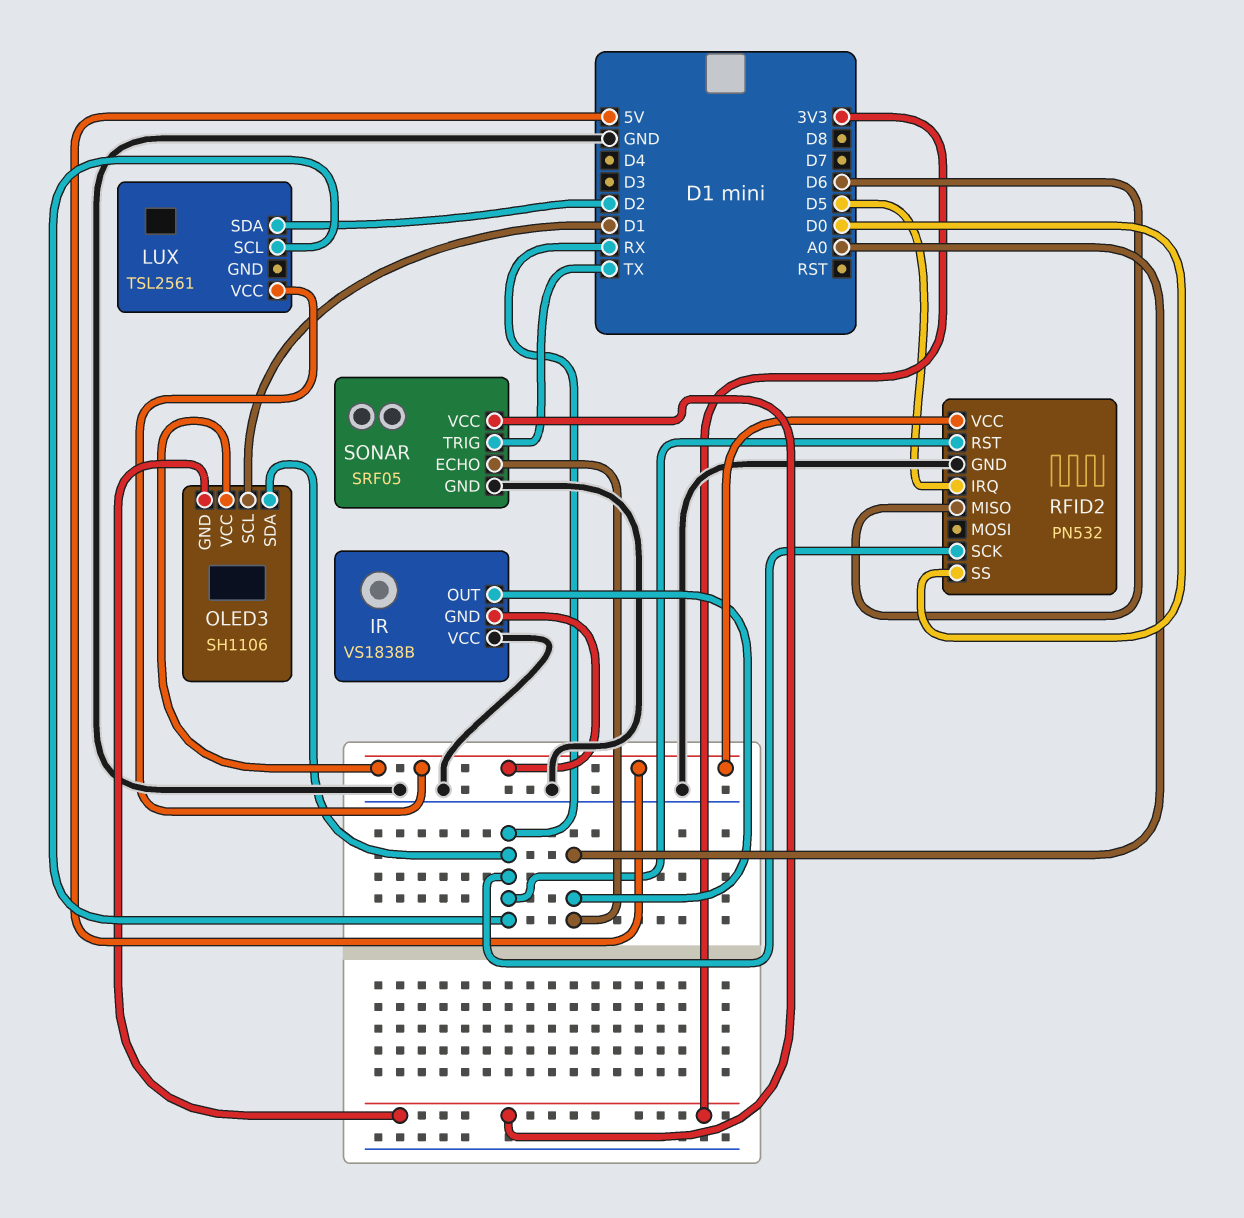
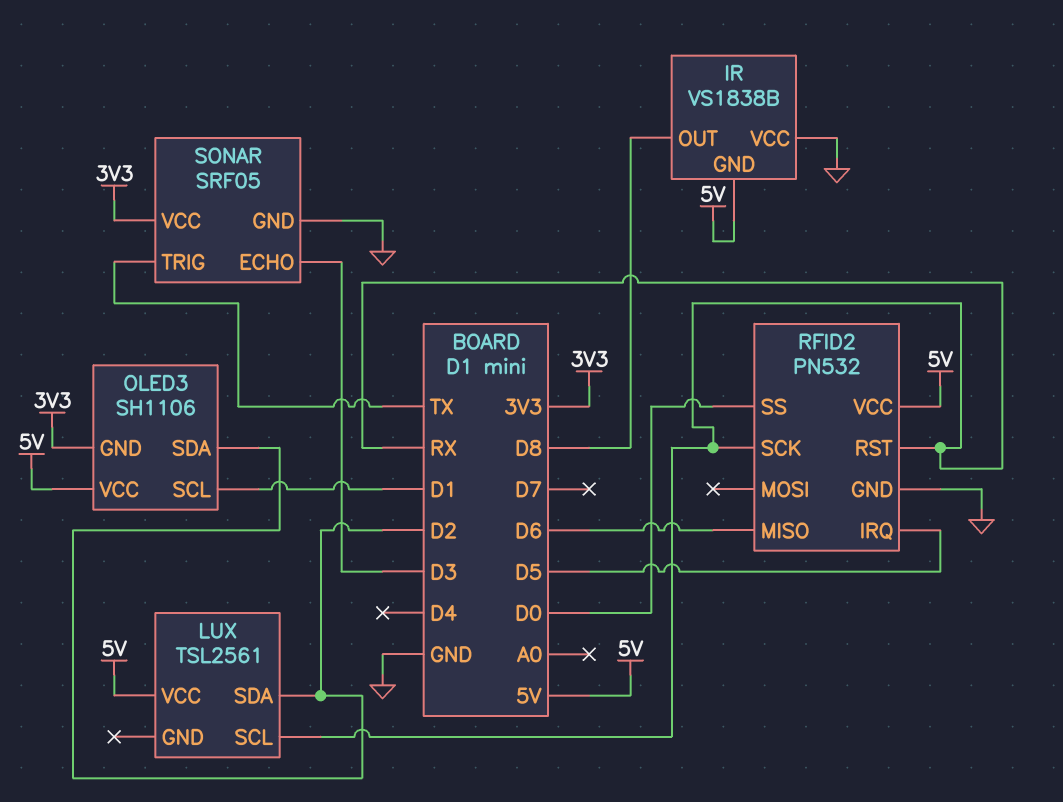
IR pin OUT: A0 -> D8
OLED3 pin SDA: RX -> D2
SONAR pin ECHO: A0 -> D3

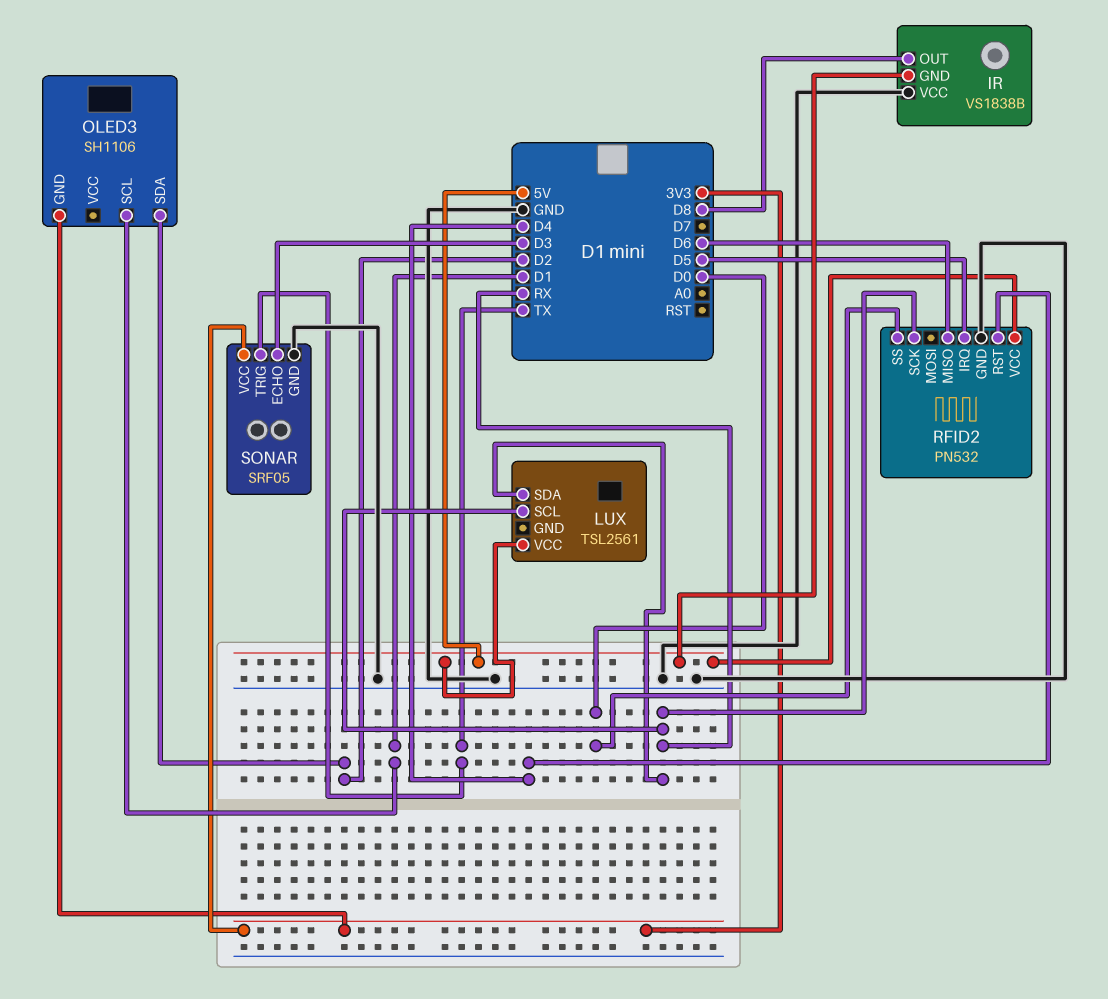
LUX pin SDA: D2 -> RX
OLED3 pin VCC: 5V -> none
RFID2 pin RST: RX -> D4

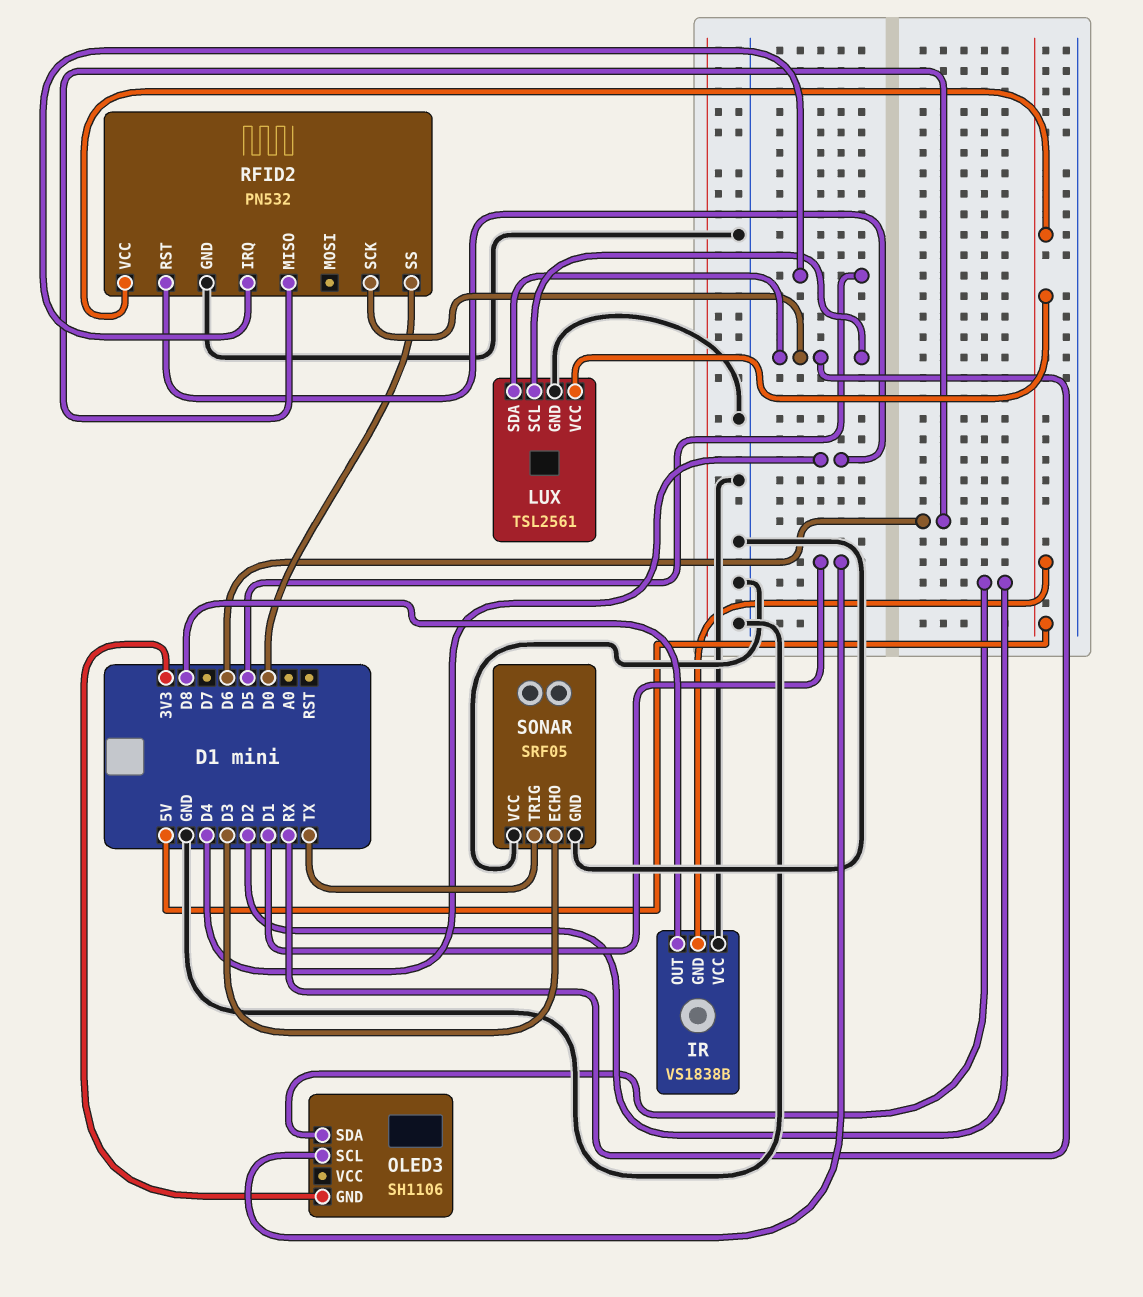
LUX pin GND: none -> GND
SONAR pin VCC: 3V3 -> GND

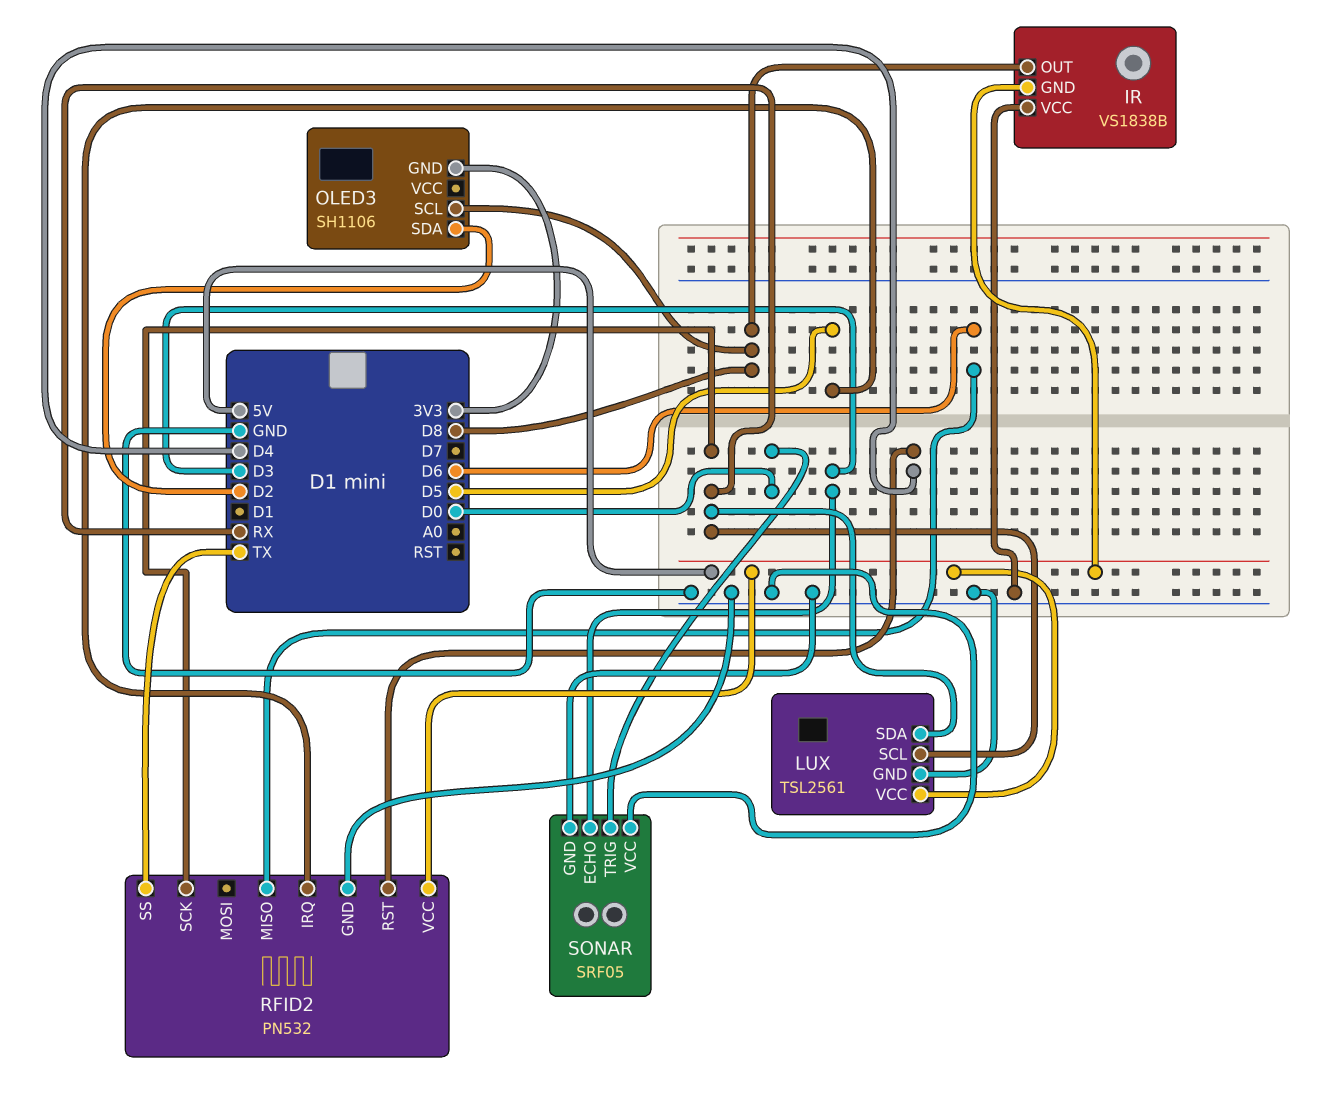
OLED3 pin SCL: D1 -> D8
RFID2 pin SS: D0 -> TX
SONAR pin TRIG: TX -> D0

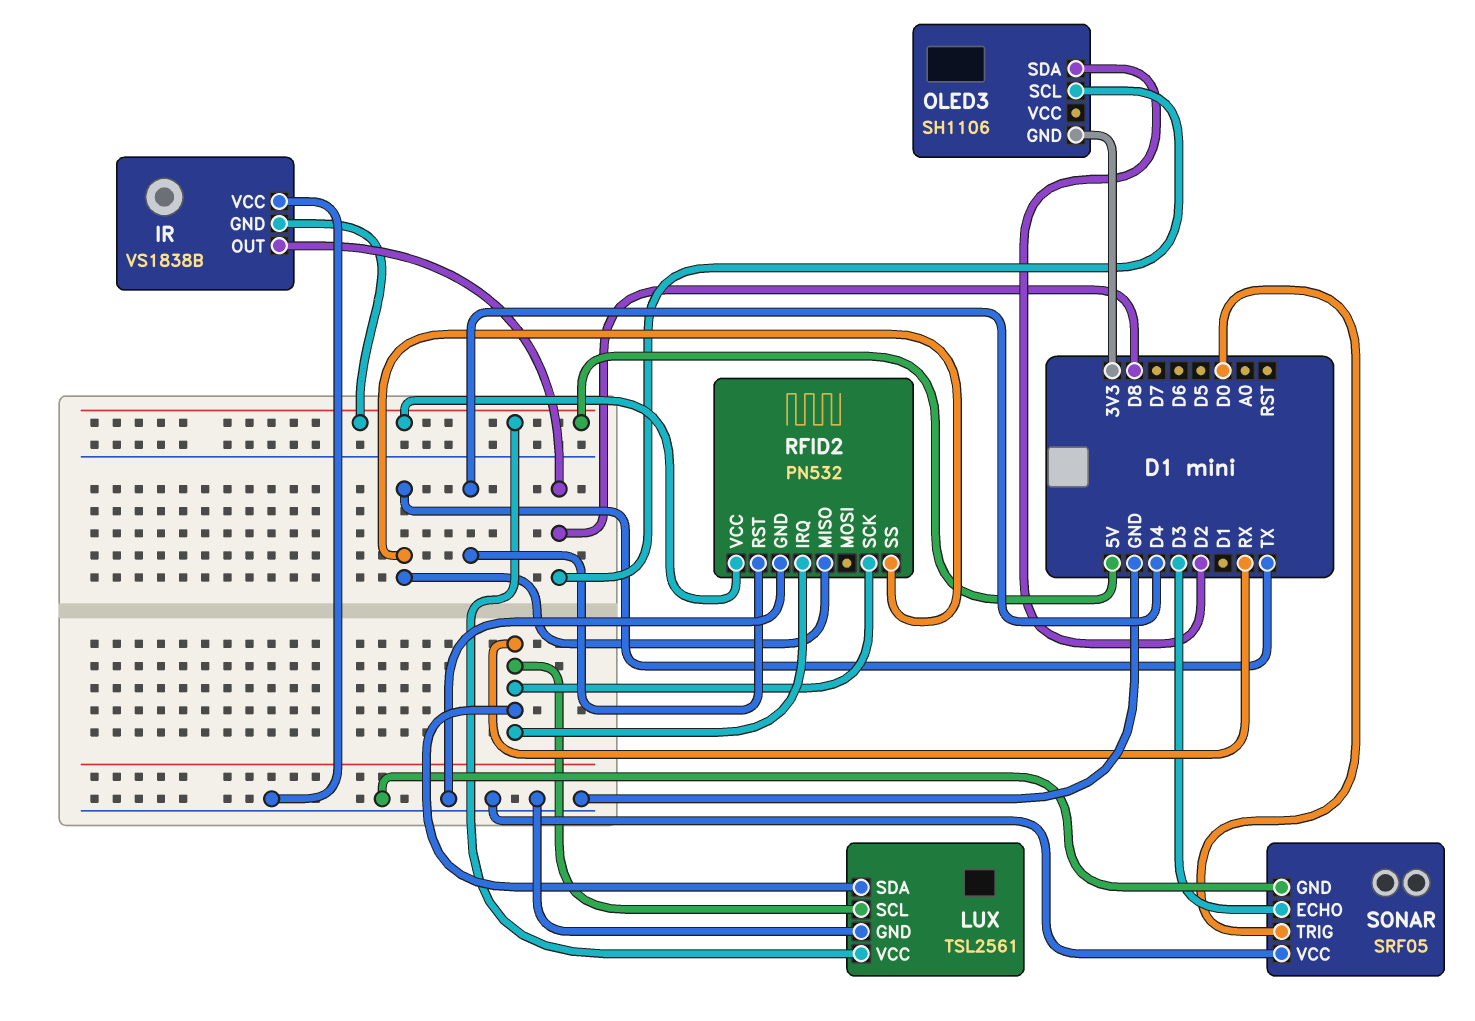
RFID2 pin IRQ: D5 -> RX
RFID2 pin MISO: D6 -> TX

